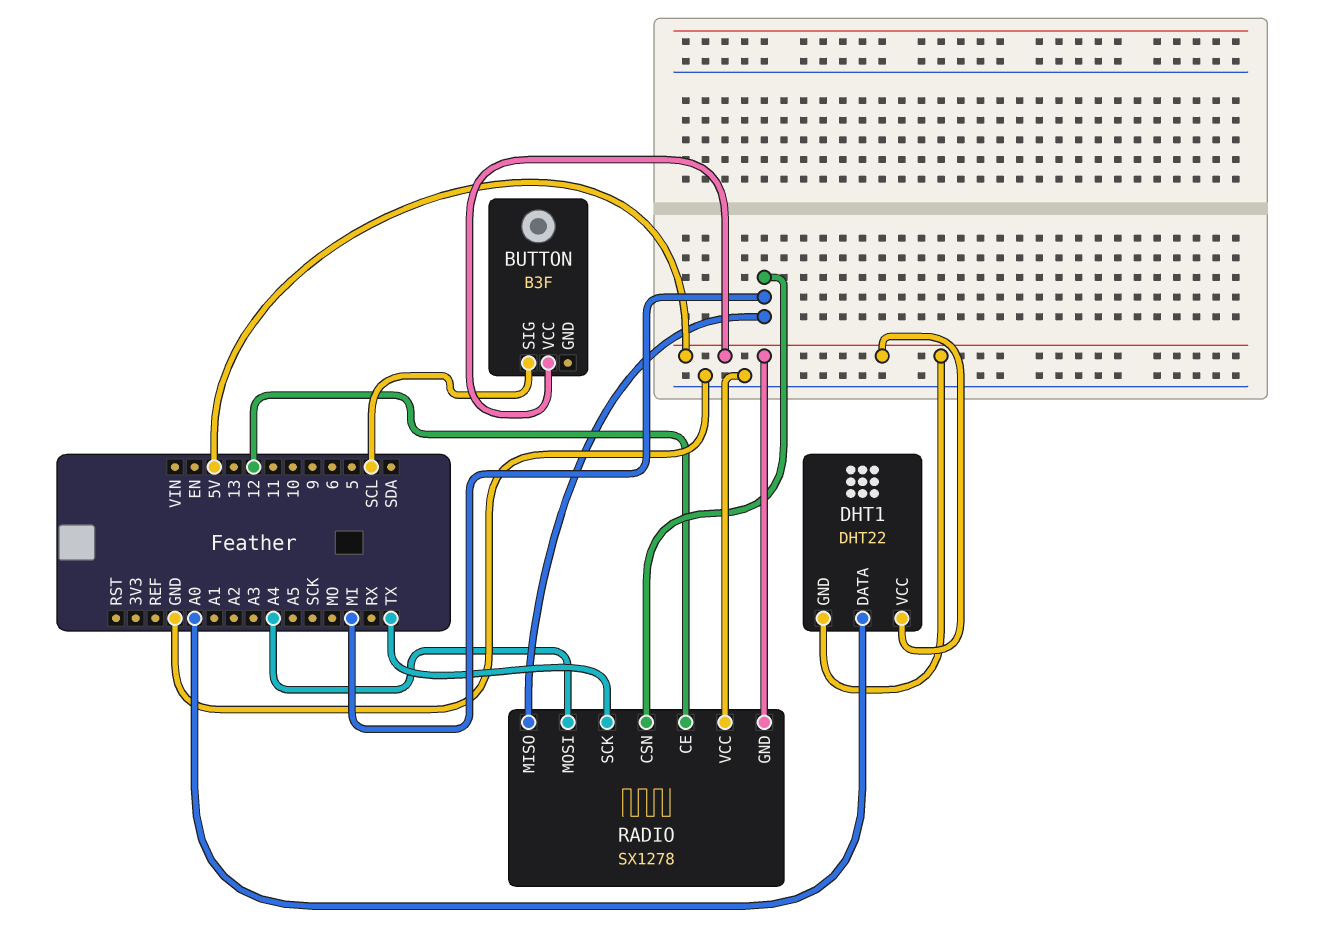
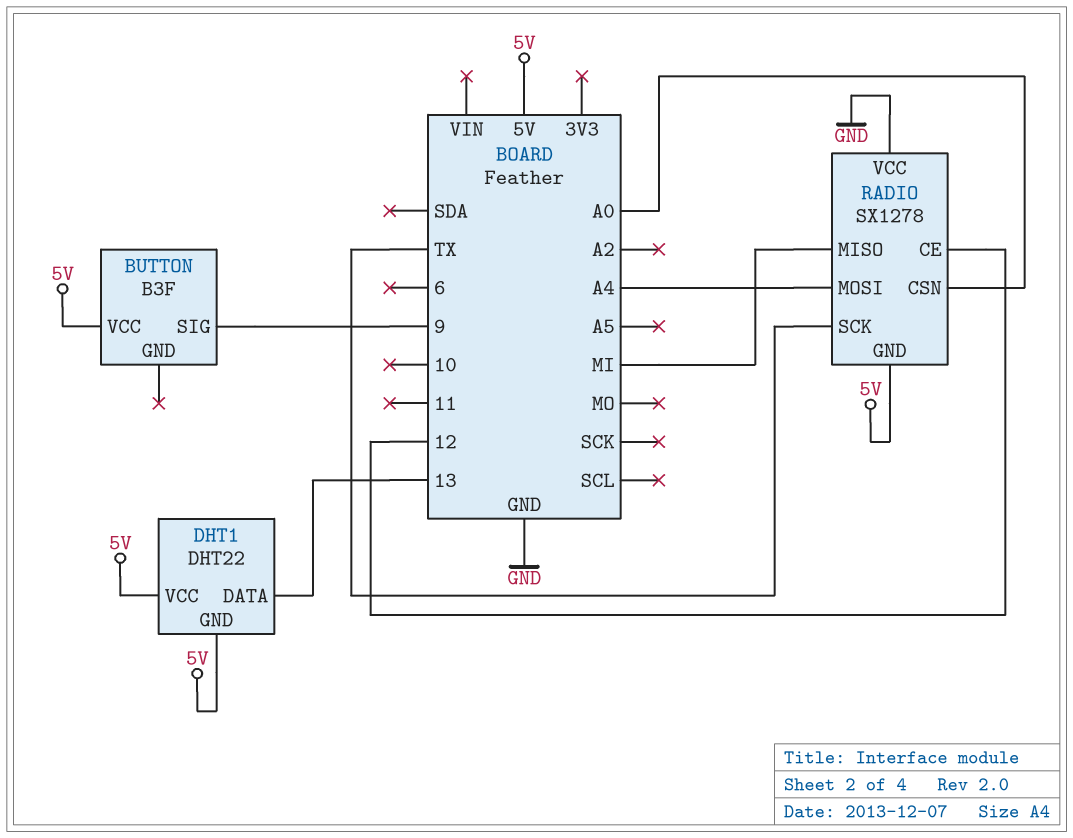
BUTTON pin SIG: SCL -> 9
DHT1 pin DATA: A0 -> 13
RADIO pin CSN: MI -> A0

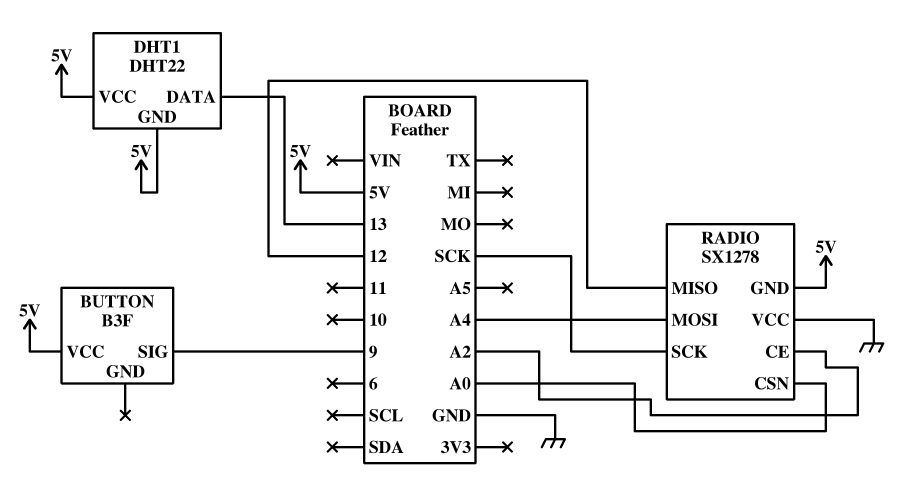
RADIO pin CE: 12 -> A2
RADIO pin MISO: MI -> 12
RADIO pin SCK: TX -> SCK

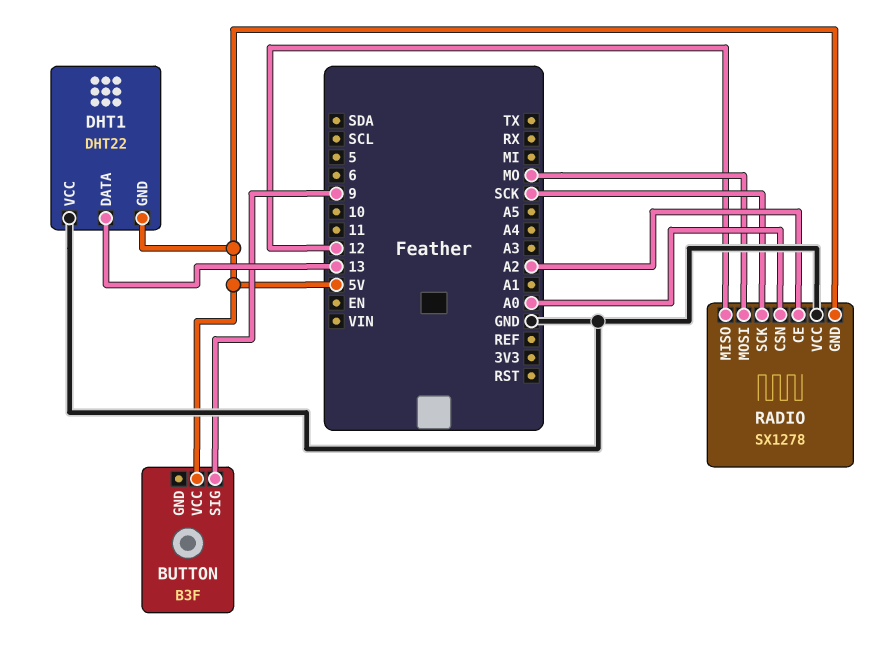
DHT1 pin VCC: 5V -> GND
RADIO pin MOSI: A4 -> MO

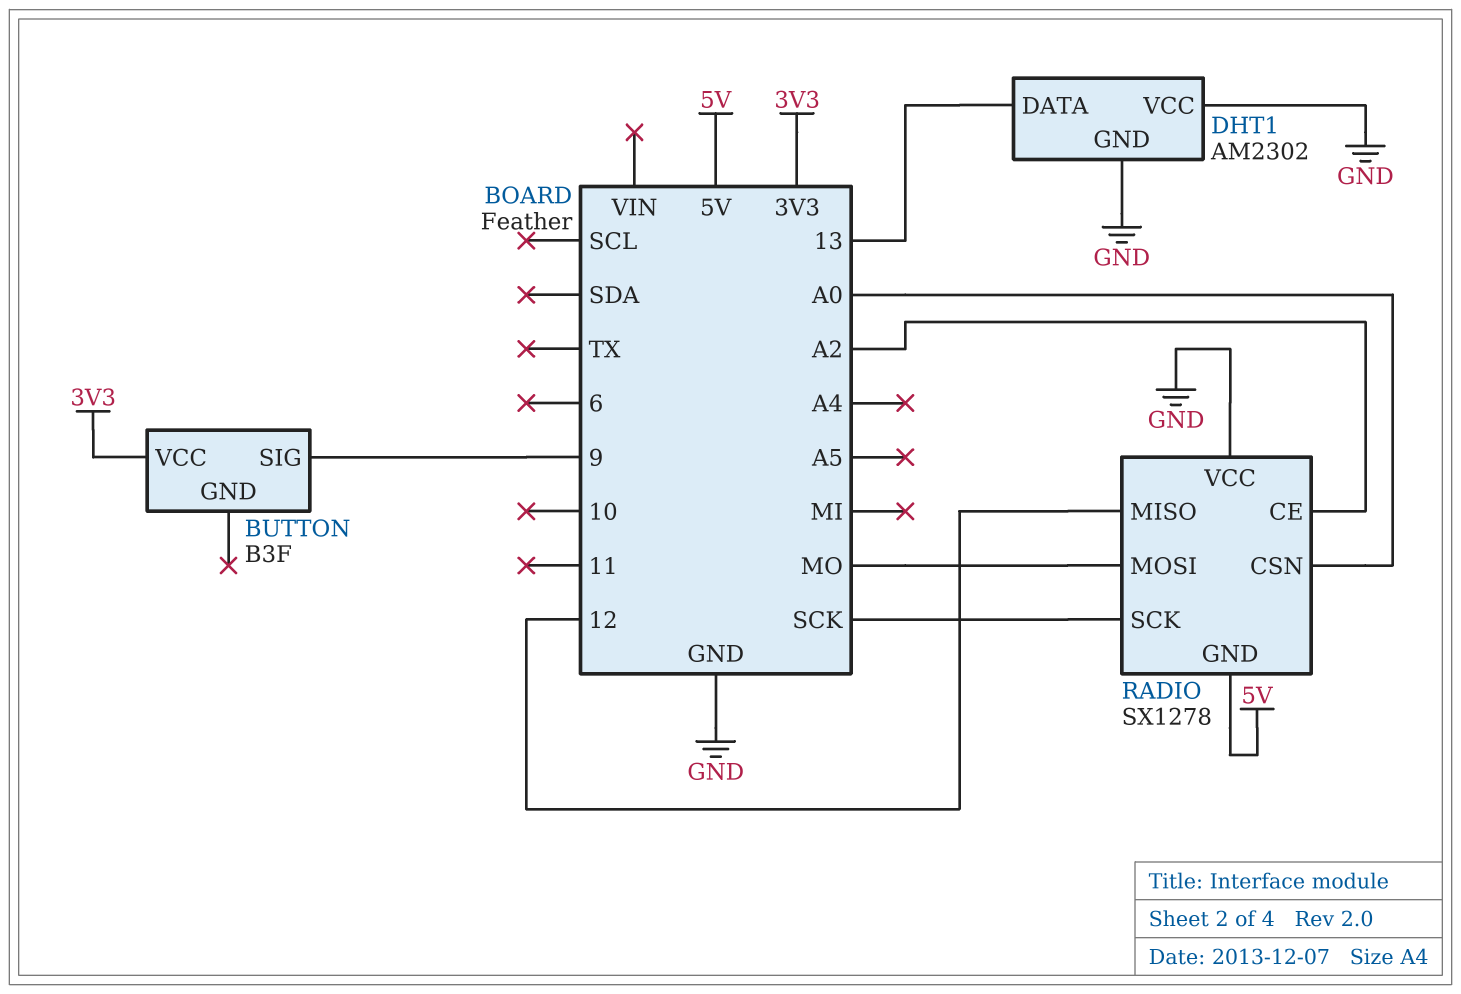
BUTTON pin VCC: 5V -> 3V3
DHT1: DHT22 -> AM2302
DHT1 pin GND: 5V -> GND

